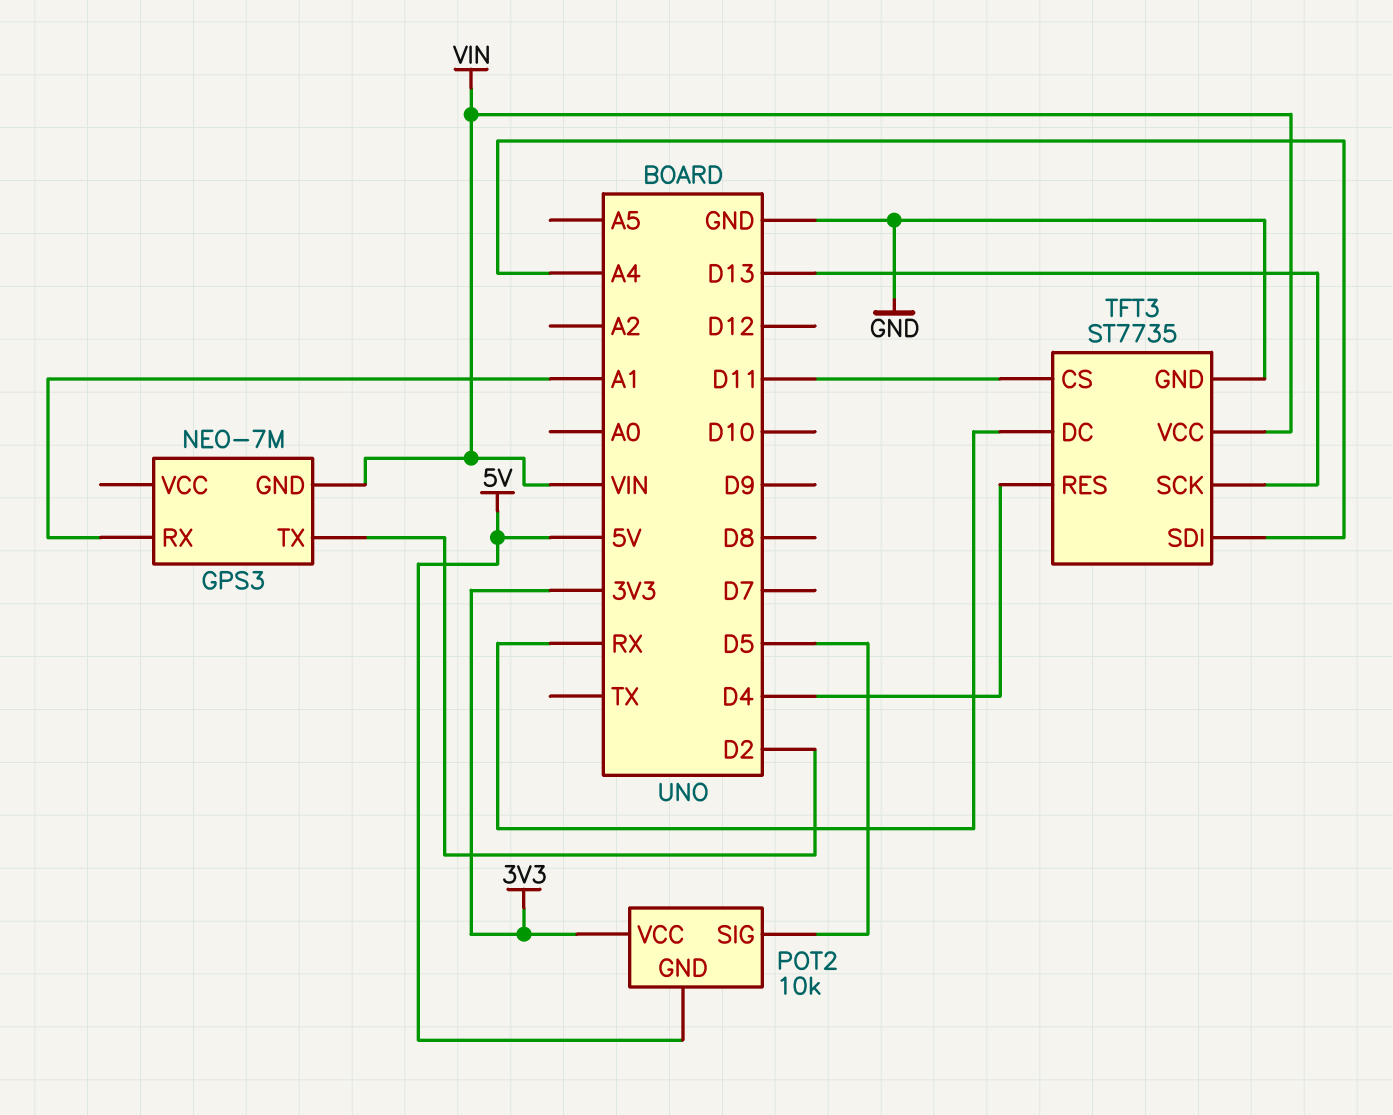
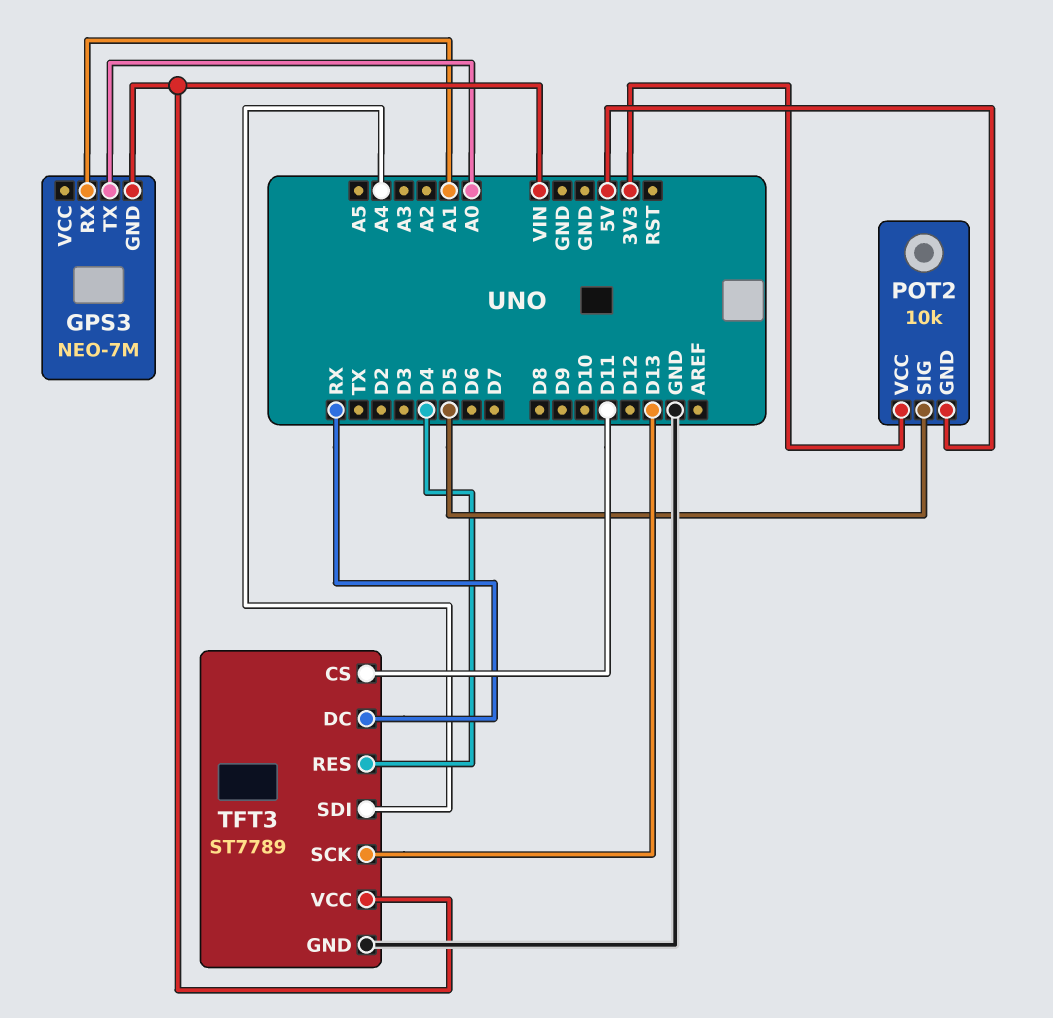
GPS3 pin TX: D2 -> A0
TFT3: ST7735 -> ST7789

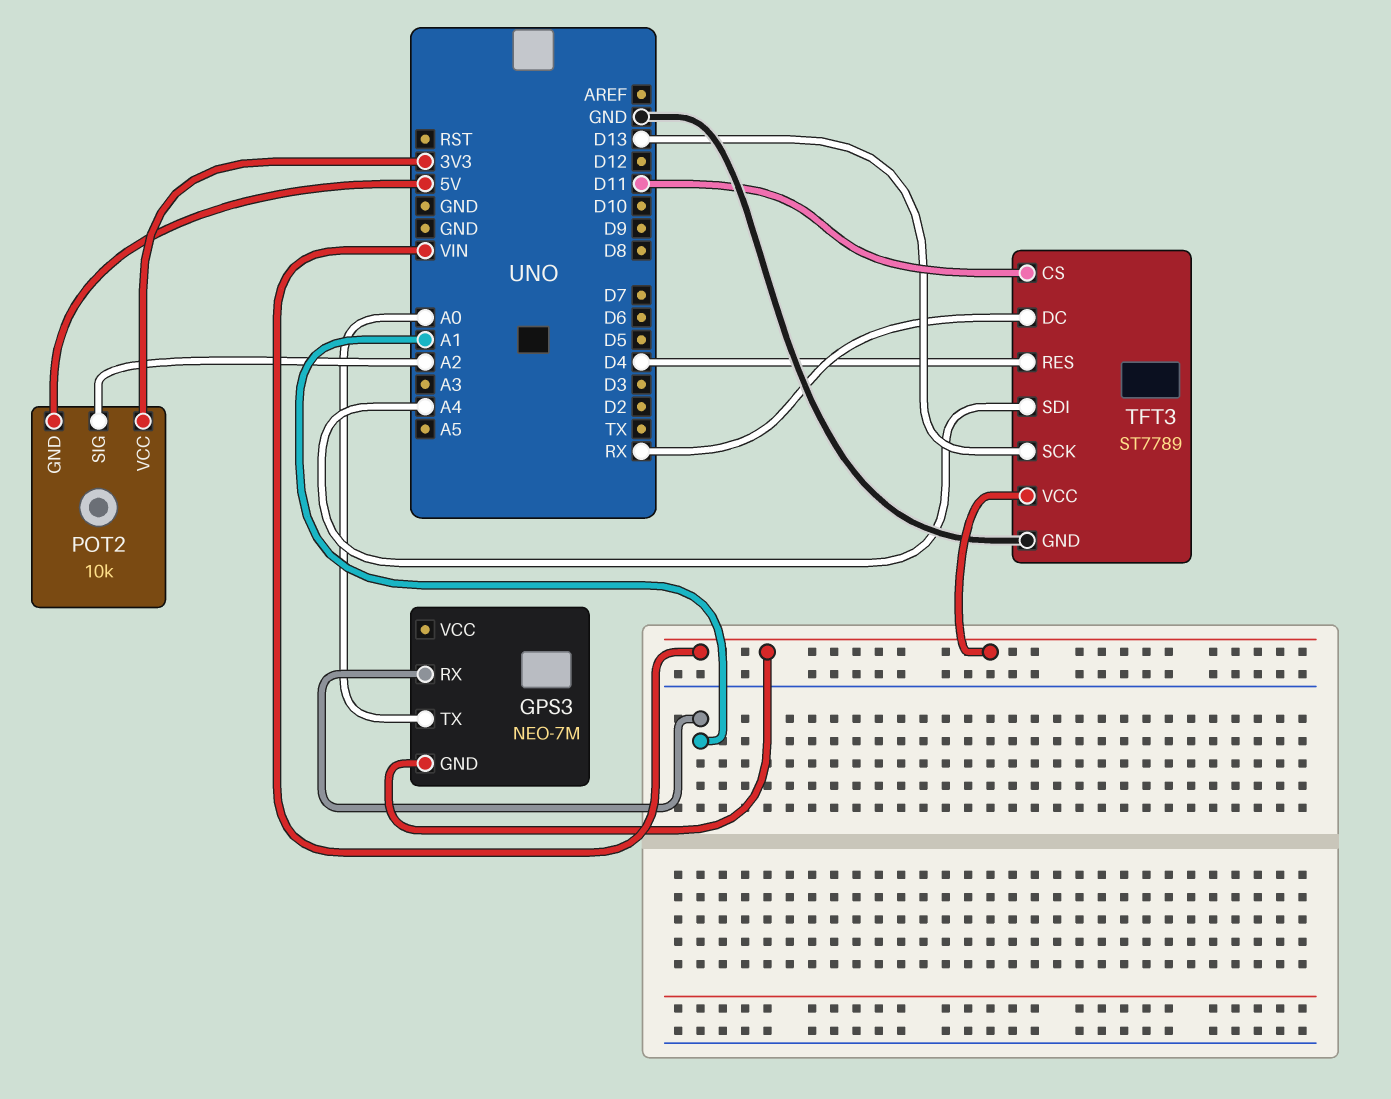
POT2 pin SIG: D5 -> A2

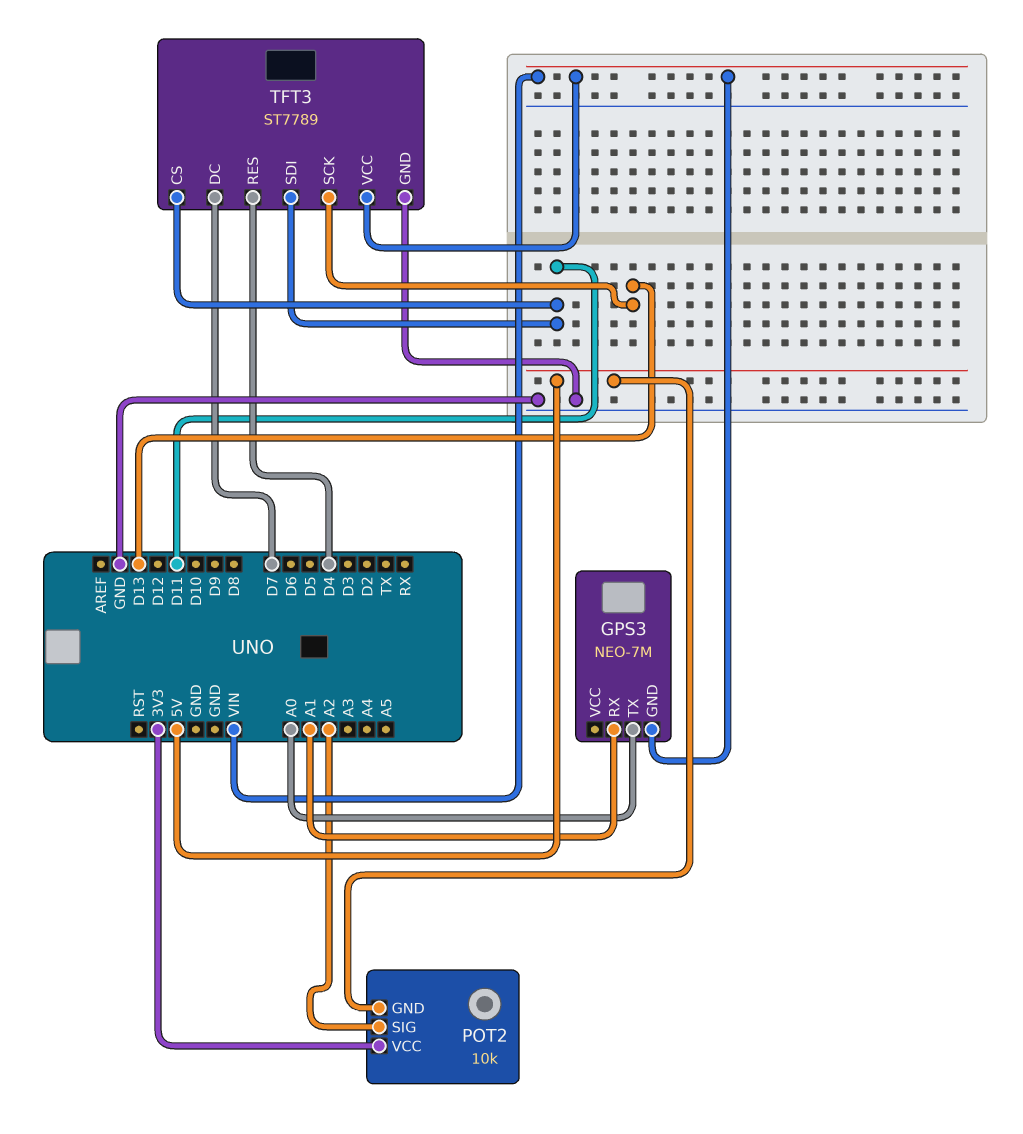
TFT3 pin DC: RX -> D7
TFT3 pin SDI: A4 -> D11

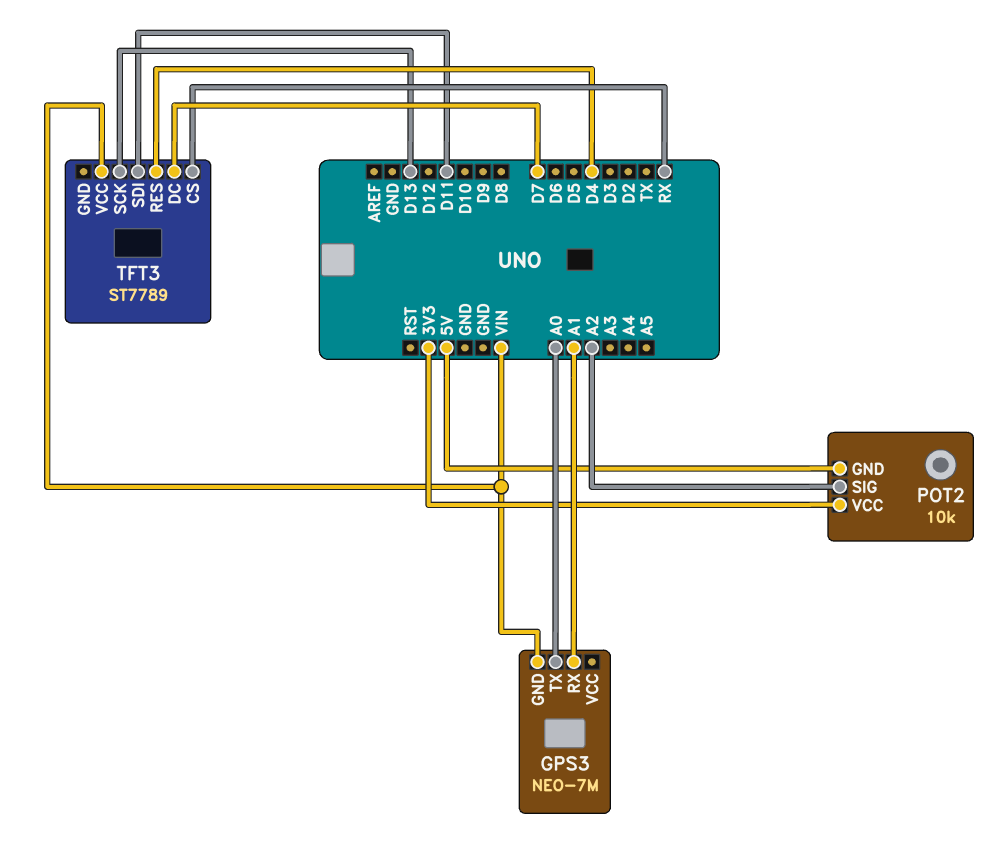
TFT3 pin CS: D11 -> RX
TFT3 pin GND: GND -> none

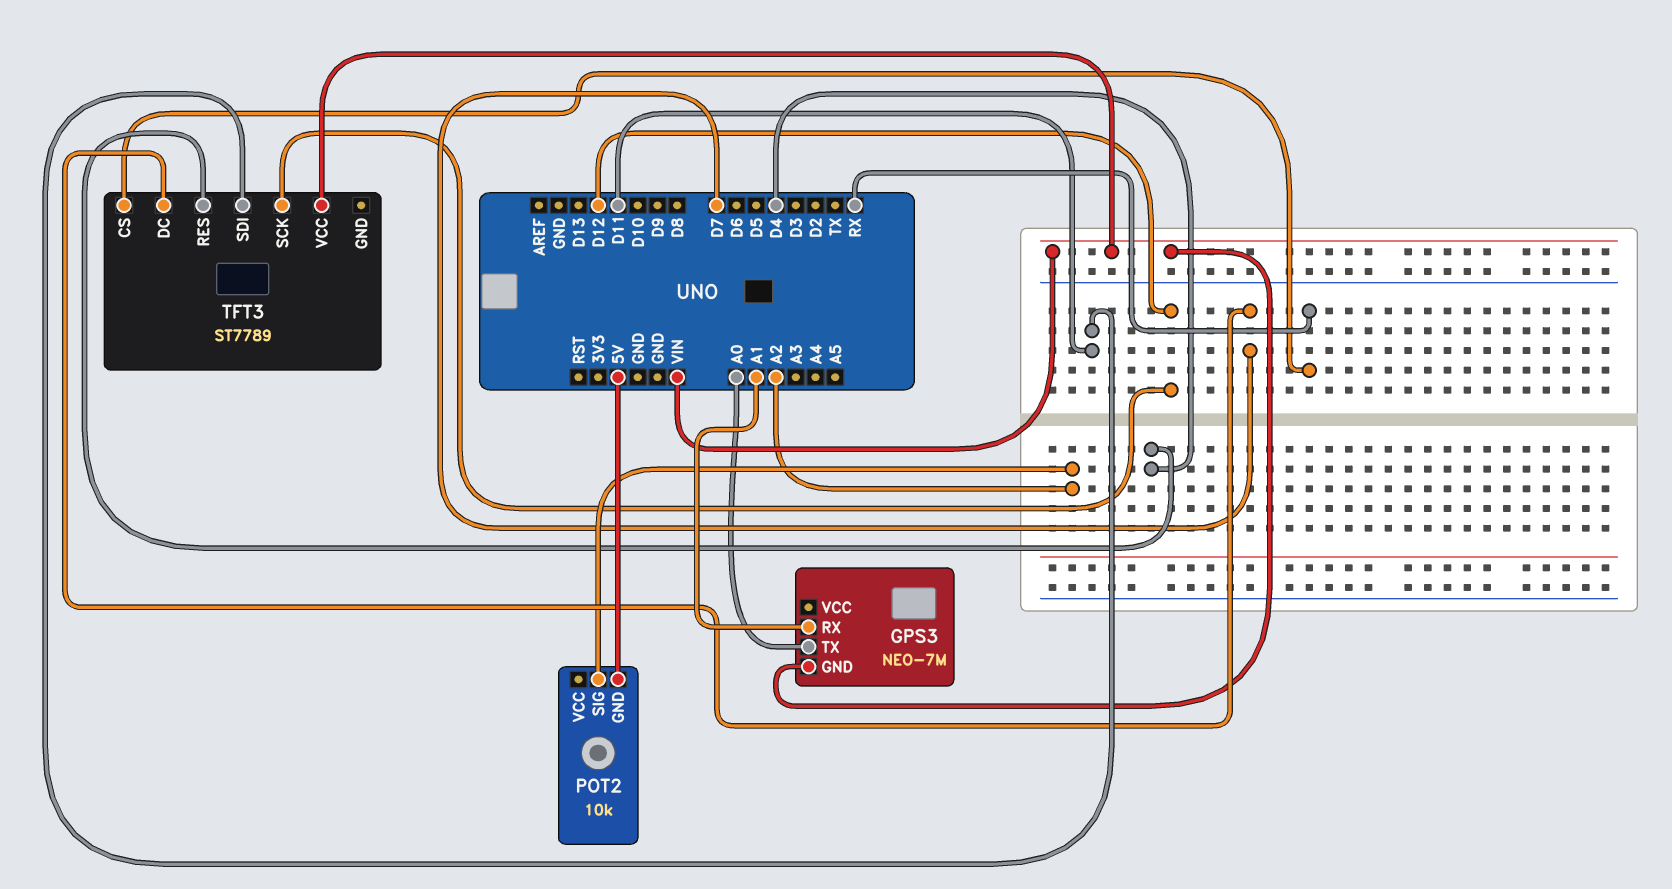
POT2 pin VCC: 3V3 -> none
TFT3 pin SCK: D13 -> D12

